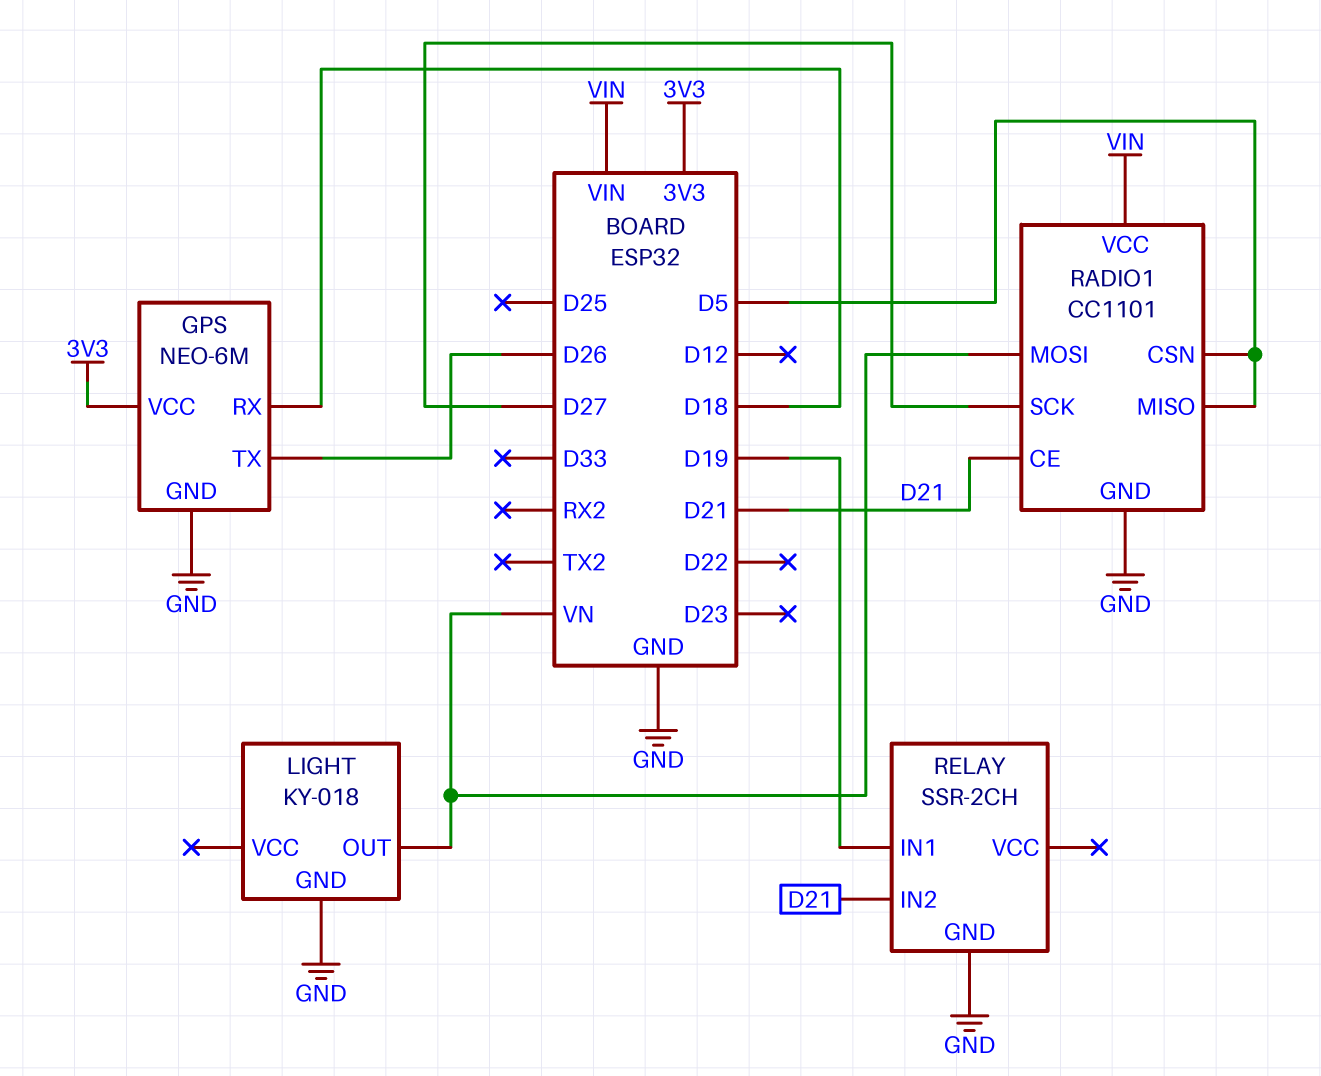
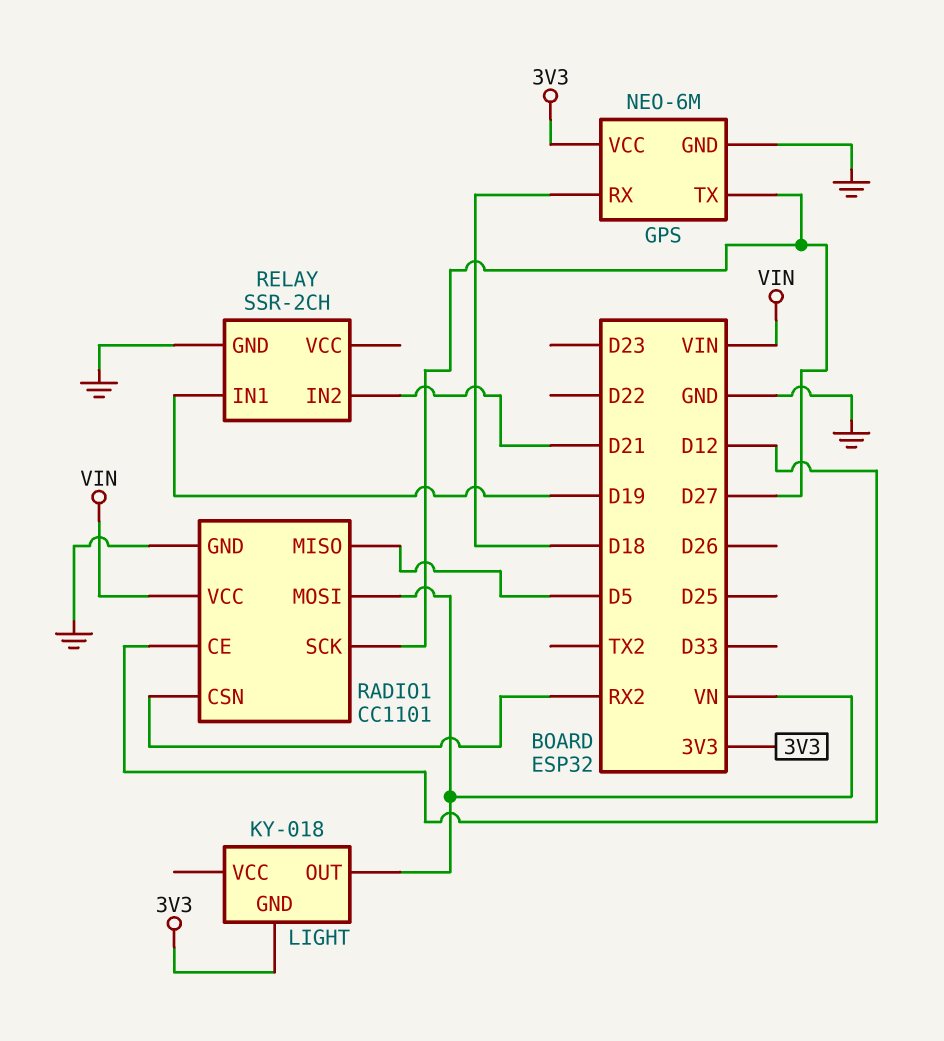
GPS pin TX: D26 -> D27
LIGHT pin GND: GND -> 3V3
RADIO1 pin CE: D21 -> D12
RADIO1 pin CSN: D5 -> RX2

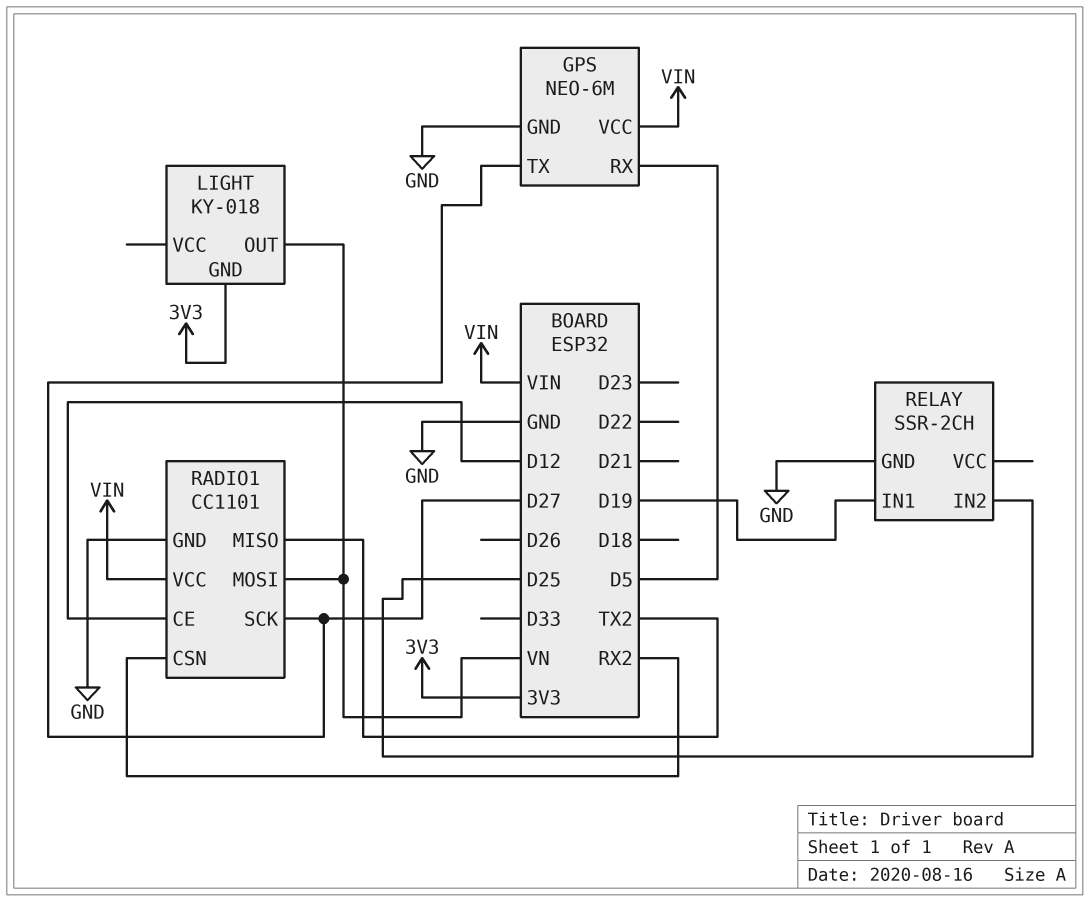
GPS pin RX: D18 -> D5
GPS pin VCC: 3V3 -> VIN
RADIO1 pin MISO: D5 -> TX2
RELAY pin IN2: D21 -> D25

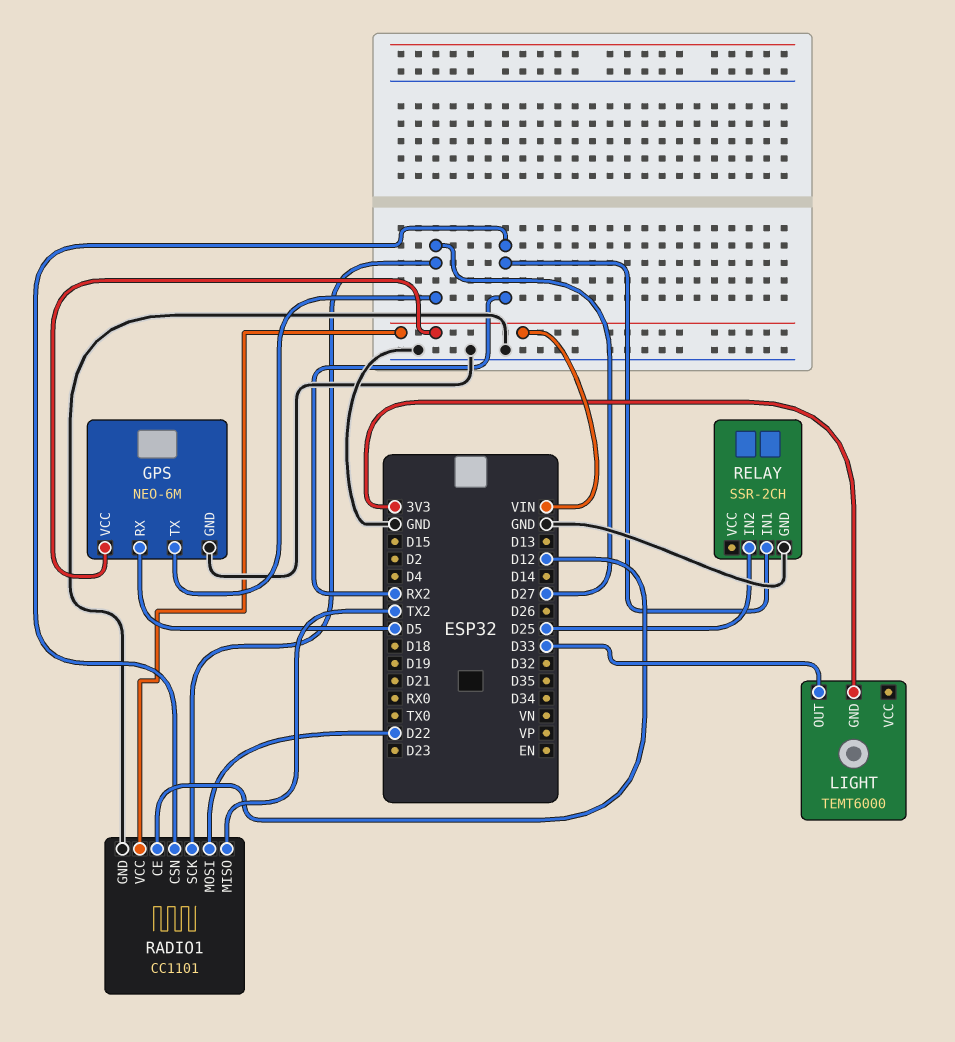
LIGHT: KY-018 -> TEMT6000
LIGHT pin OUT: VN -> D33
RADIO1 pin MOSI: VN -> D22
RELAY pin IN1: D19 -> RX2

